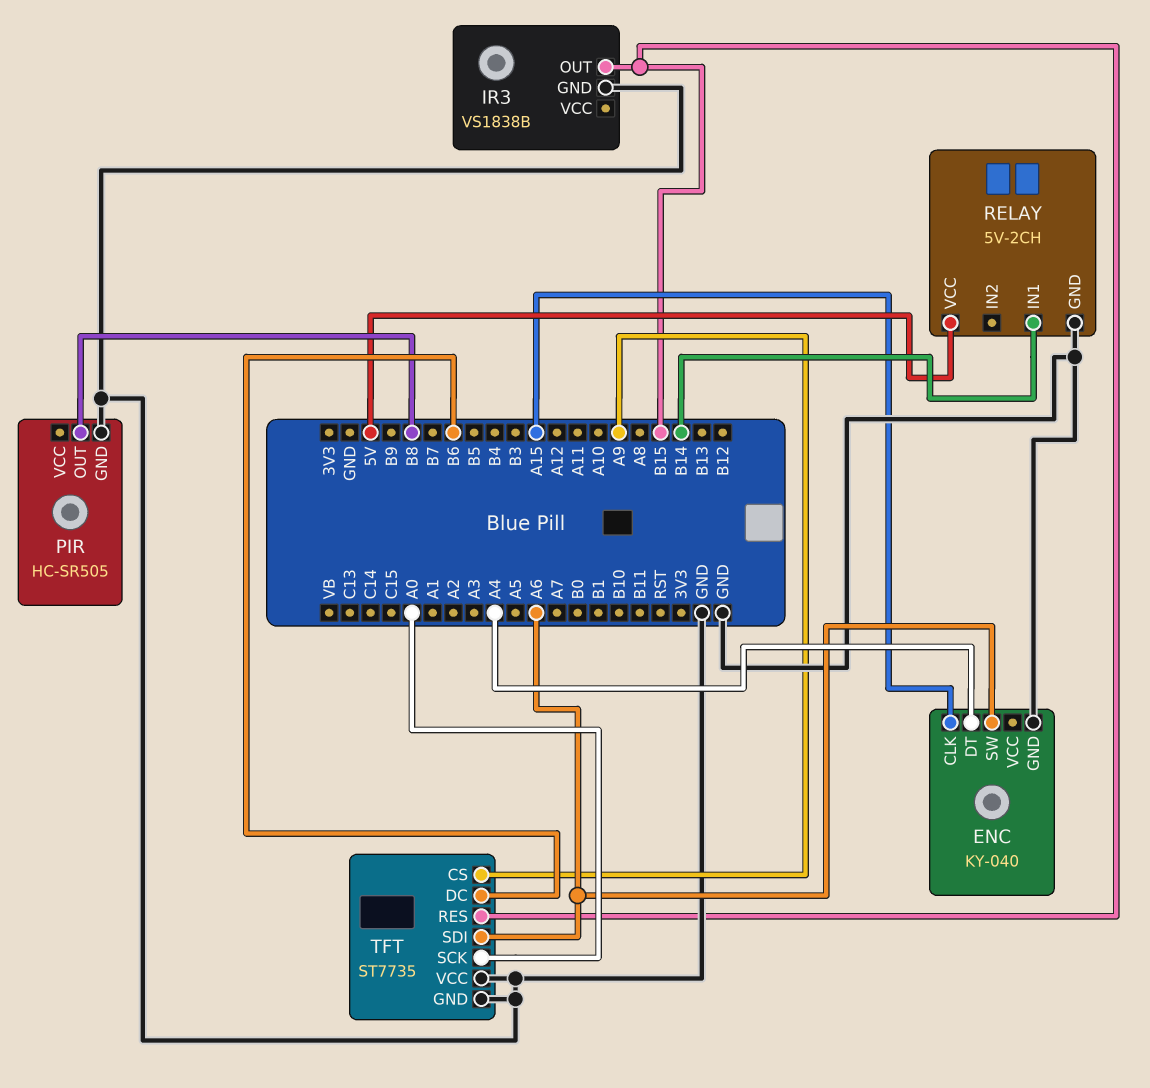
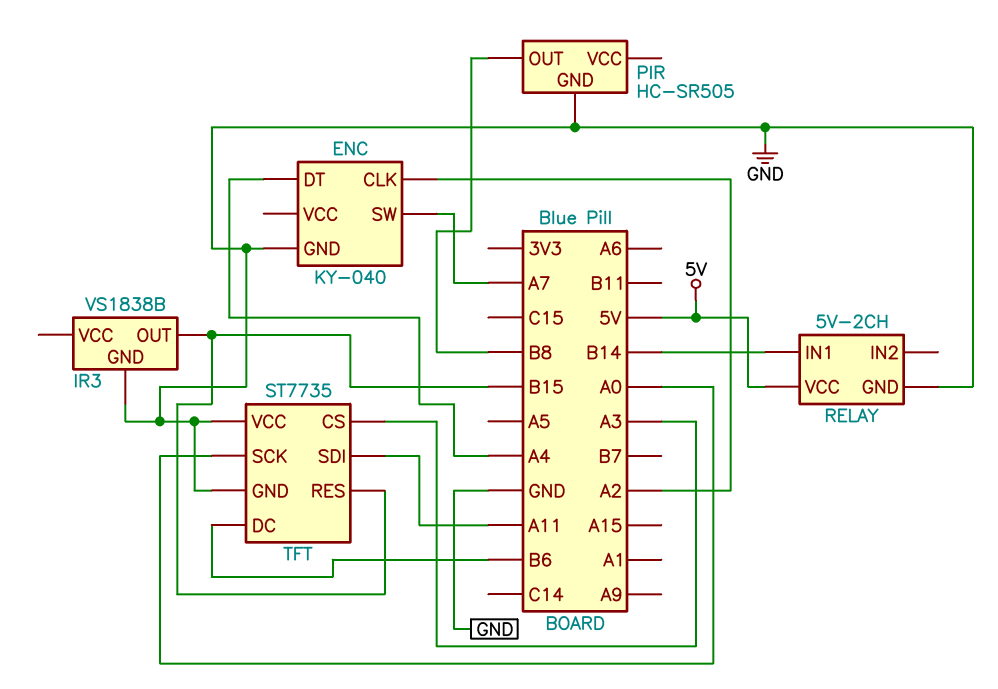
ENC pin CLK: A15 -> A2
ENC pin SW: A6 -> A7
TFT pin CS: A9 -> A3
TFT pin SDI: A6 -> A11

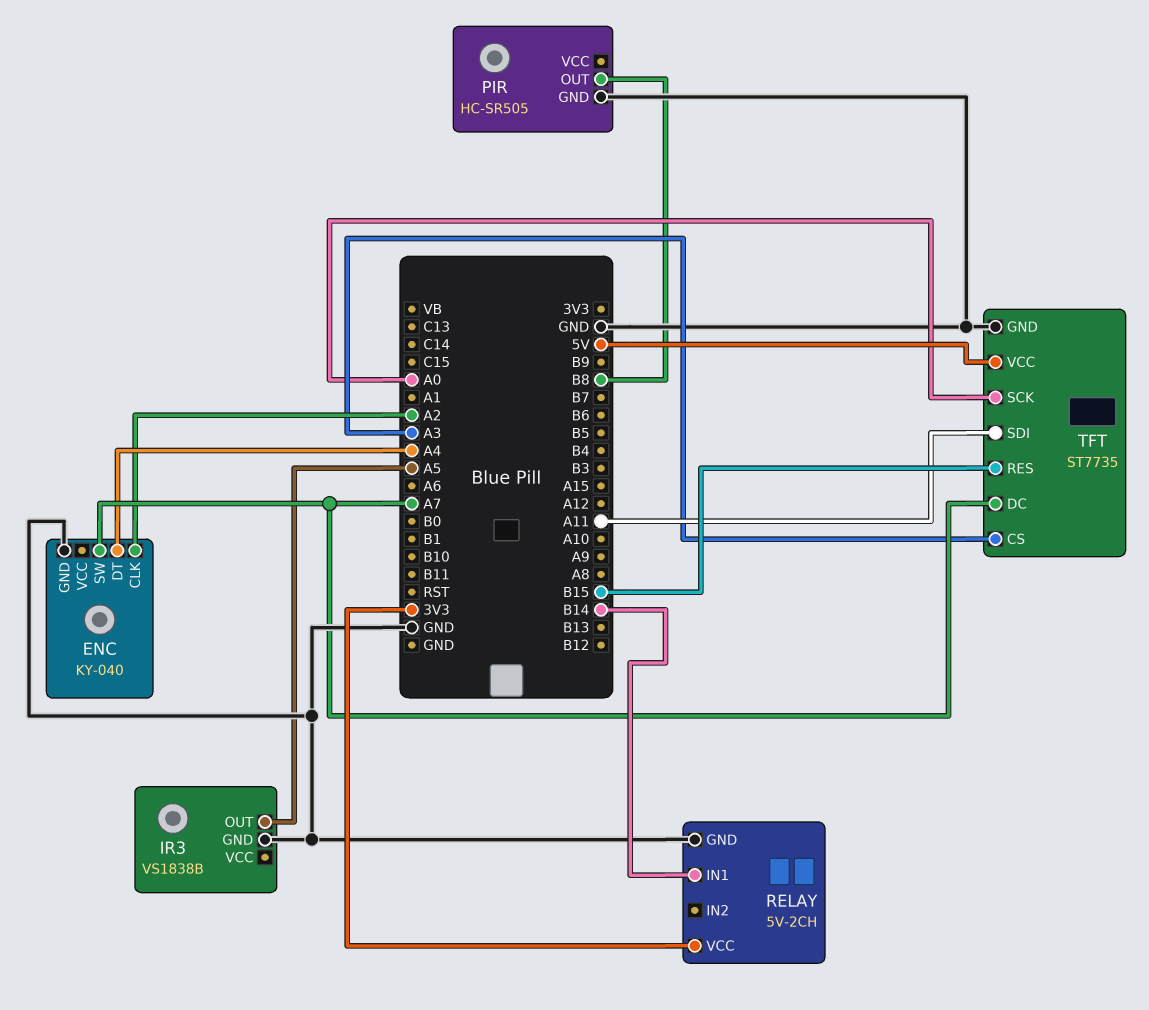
IR3 pin OUT: B15 -> A5
RELAY pin VCC: 5V -> 3V3
TFT pin DC: B6 -> A7
TFT pin VCC: GND -> 5V

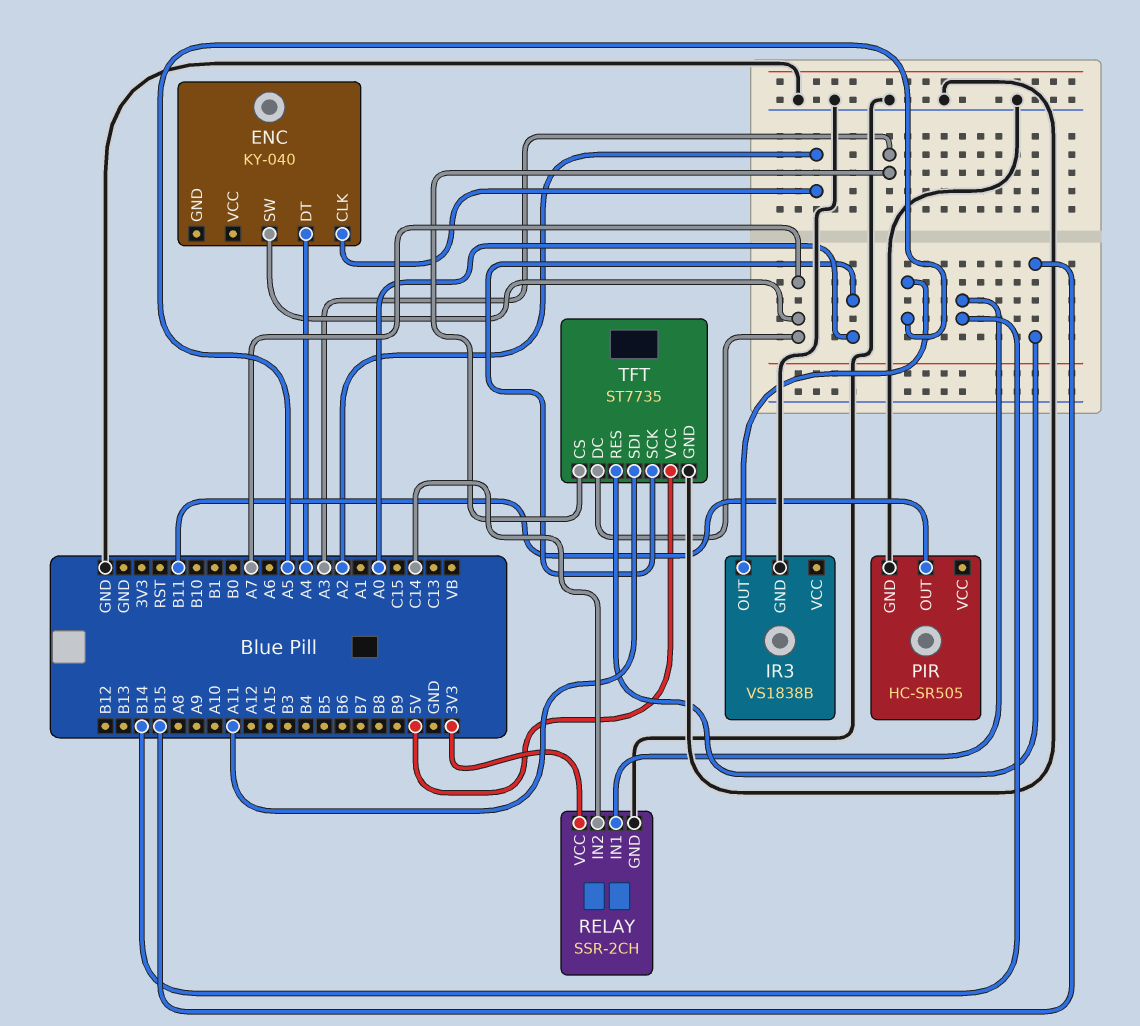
ENC pin GND: GND -> none
PIR pin OUT: B8 -> B11
RELAY: 5V-2CH -> SSR-2CH
RELAY pin IN2: none -> C14

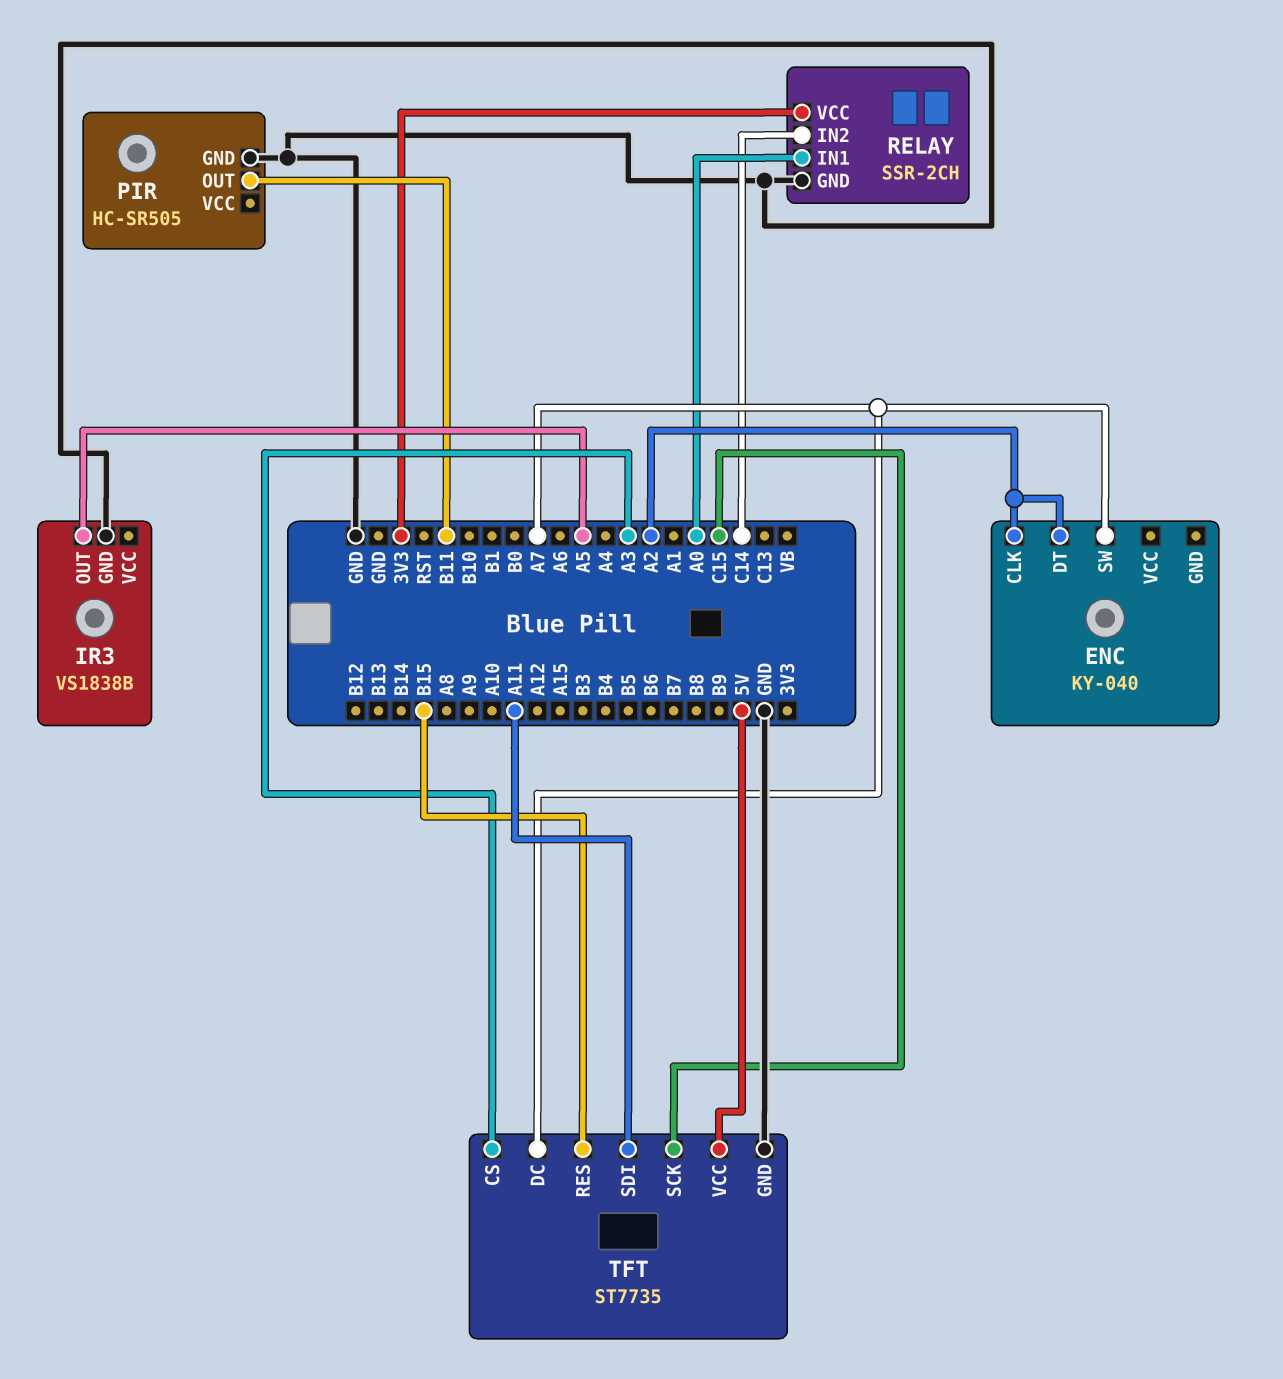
ENC pin DT: A4 -> A2
RELAY pin IN1: B14 -> A0
TFT pin SCK: A0 -> C15

